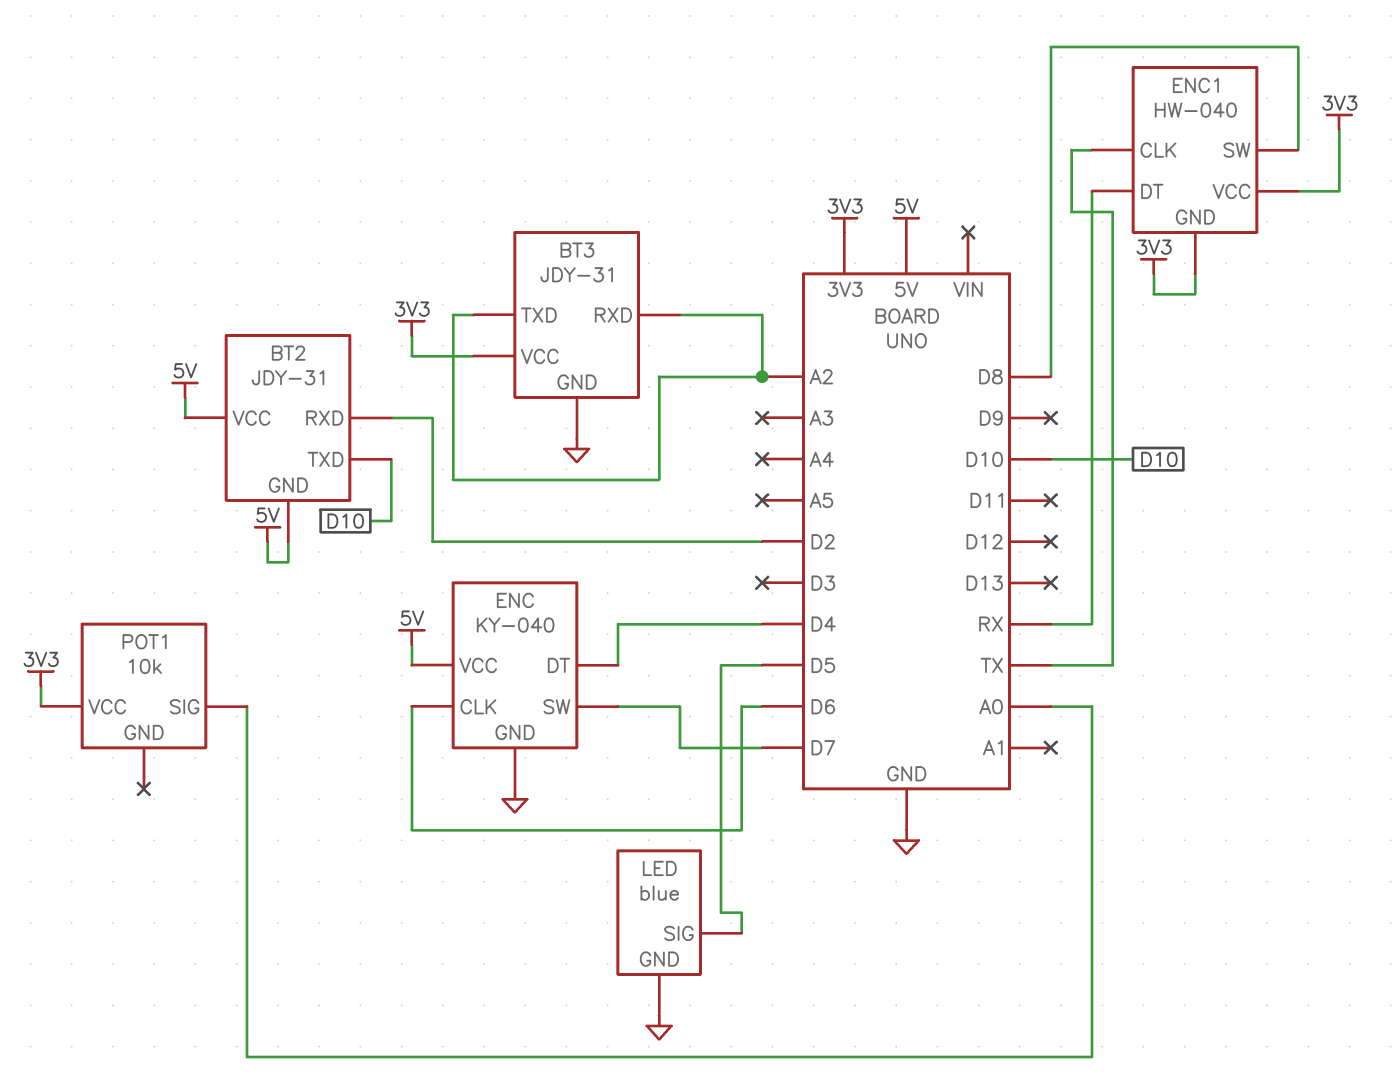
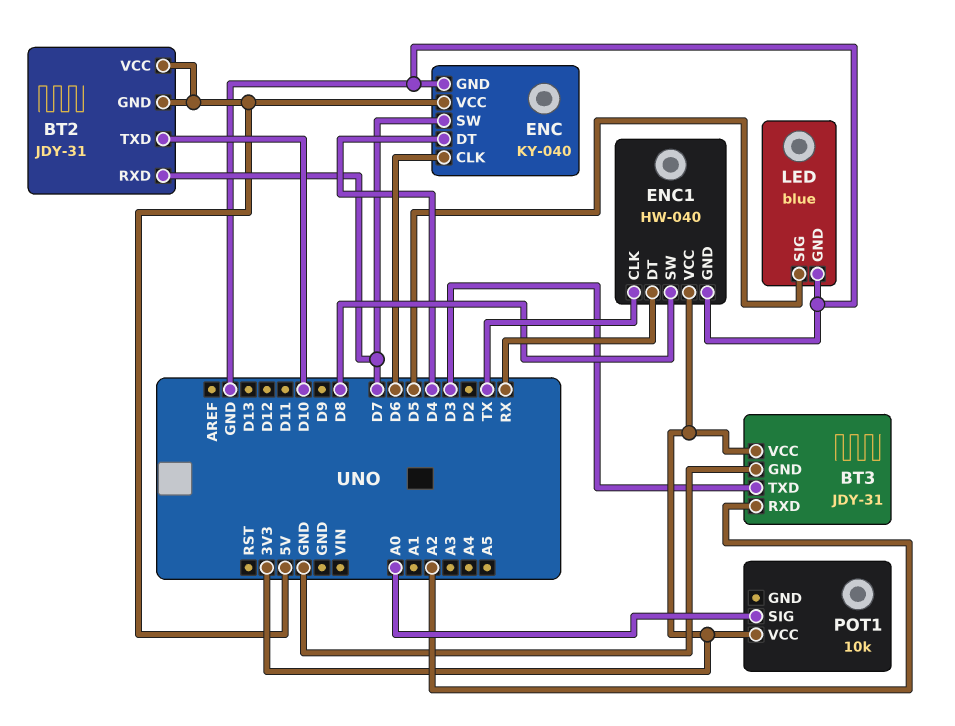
BT2 pin RXD: D2 -> D7
BT3 pin TXD: A2 -> D3
ENC1 pin GND: 3V3 -> GND

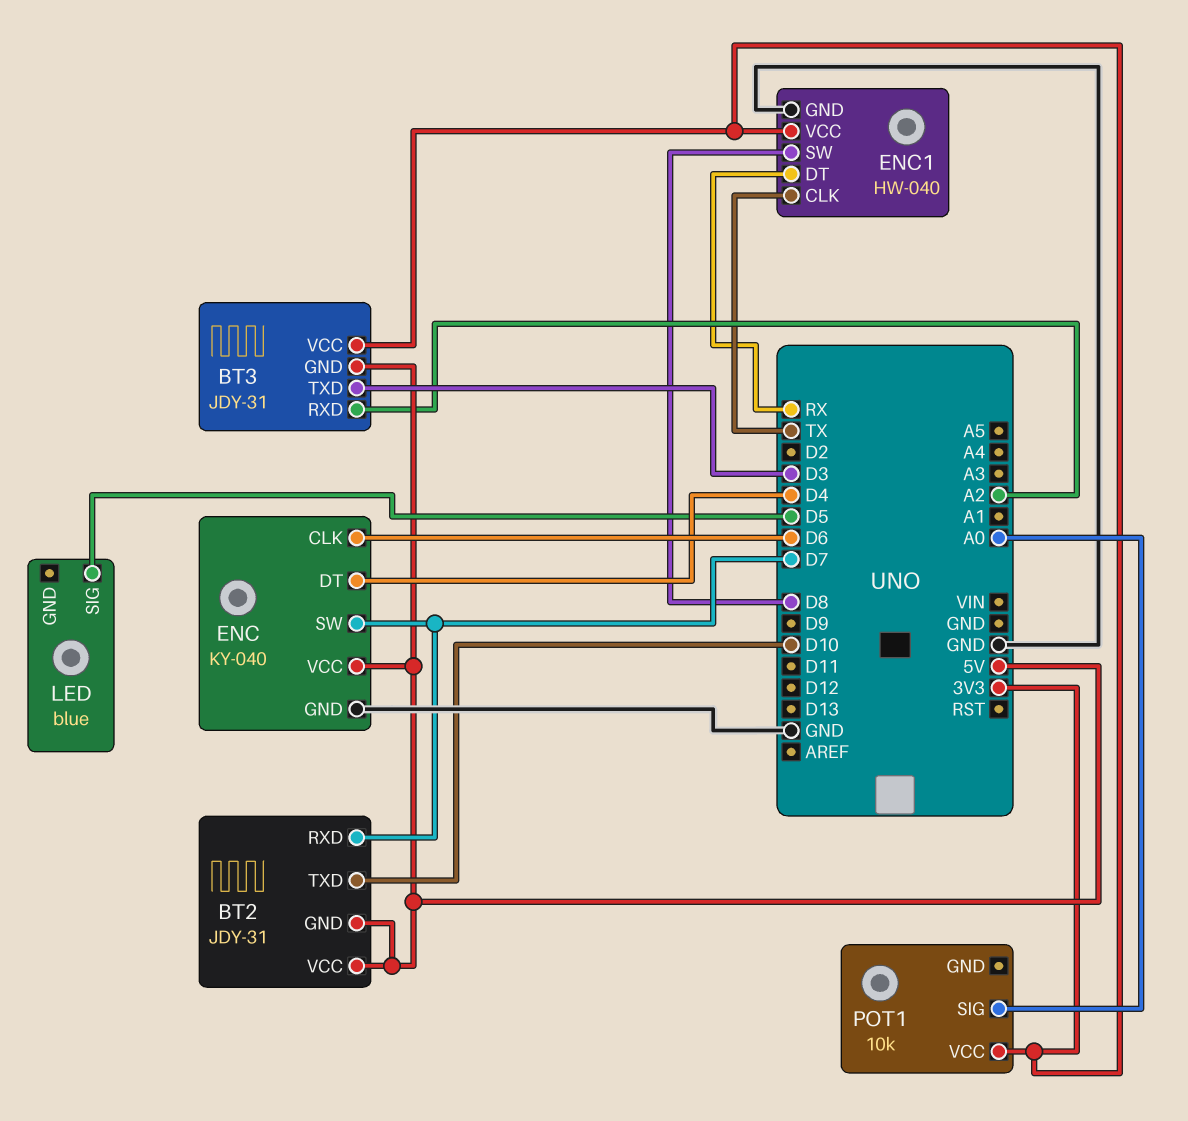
BT3 pin GND: GND -> 5V
LED pin GND: GND -> none

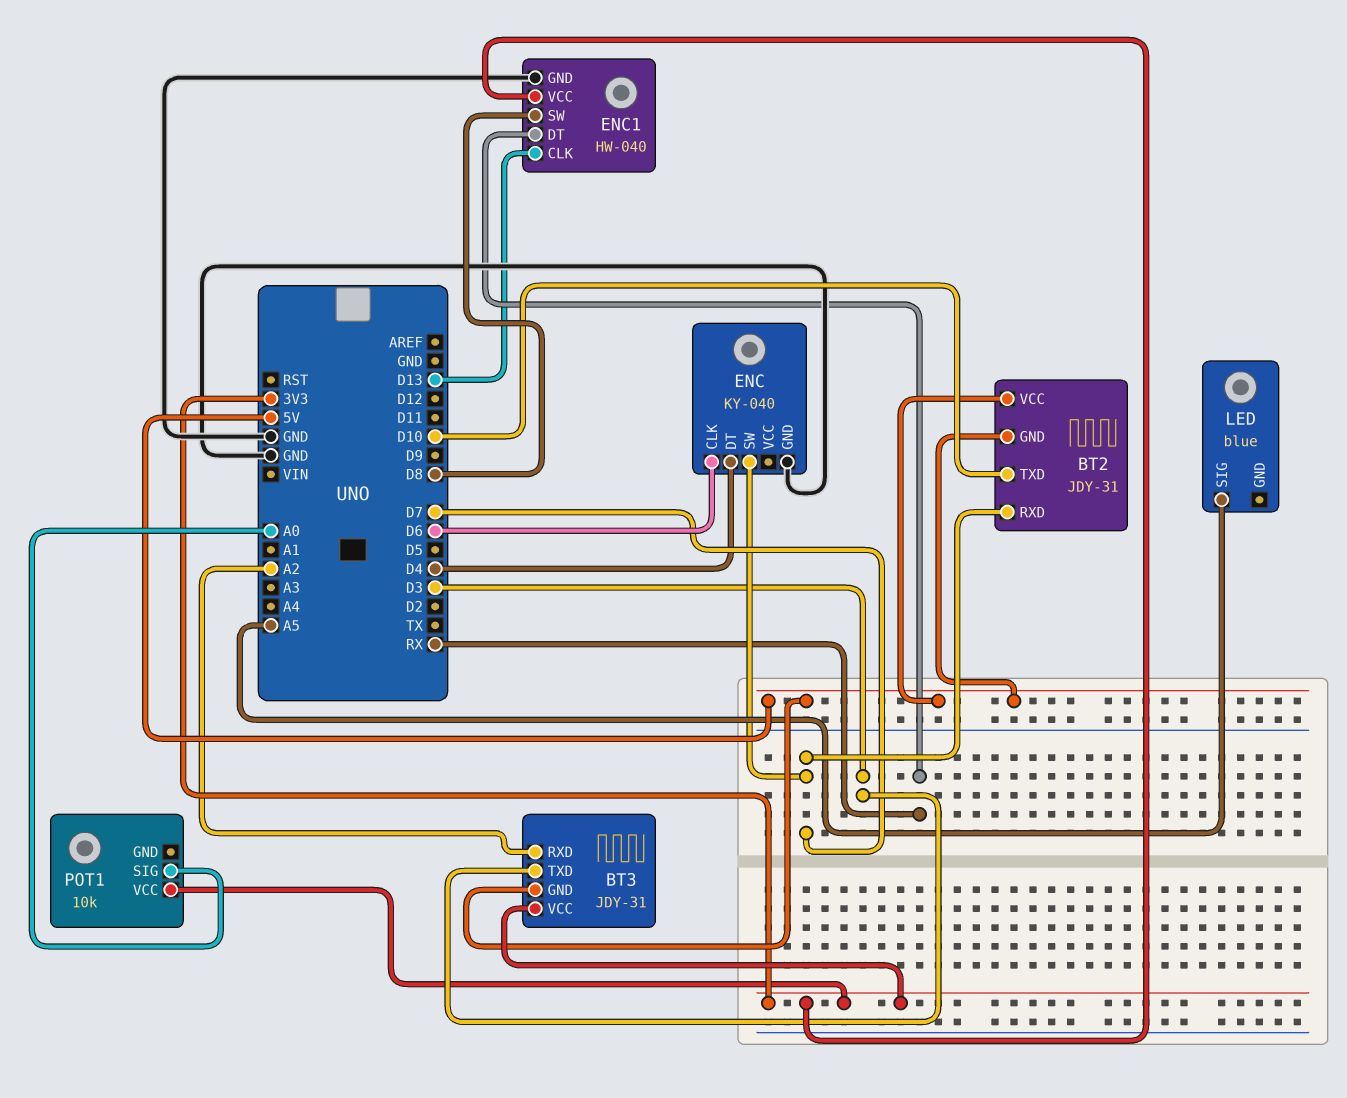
ENC pin VCC: 5V -> none
ENC1 pin CLK: TX -> D13
LED pin SIG: D5 -> A5

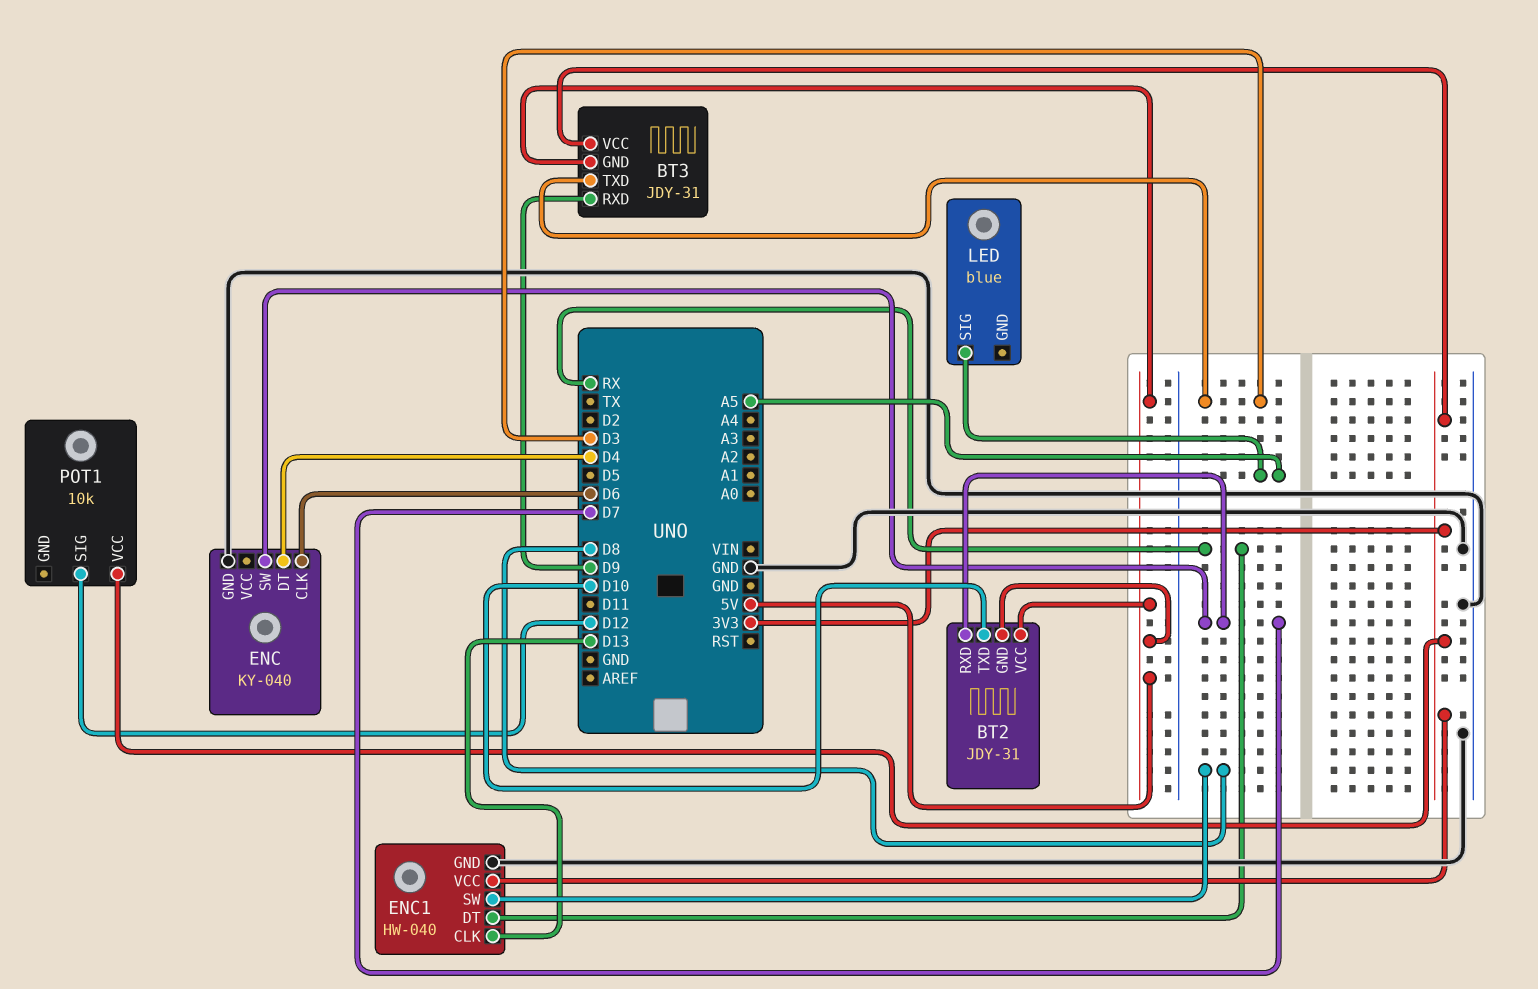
BT3 pin RXD: A2 -> D9
POT1 pin SIG: A0 -> D12

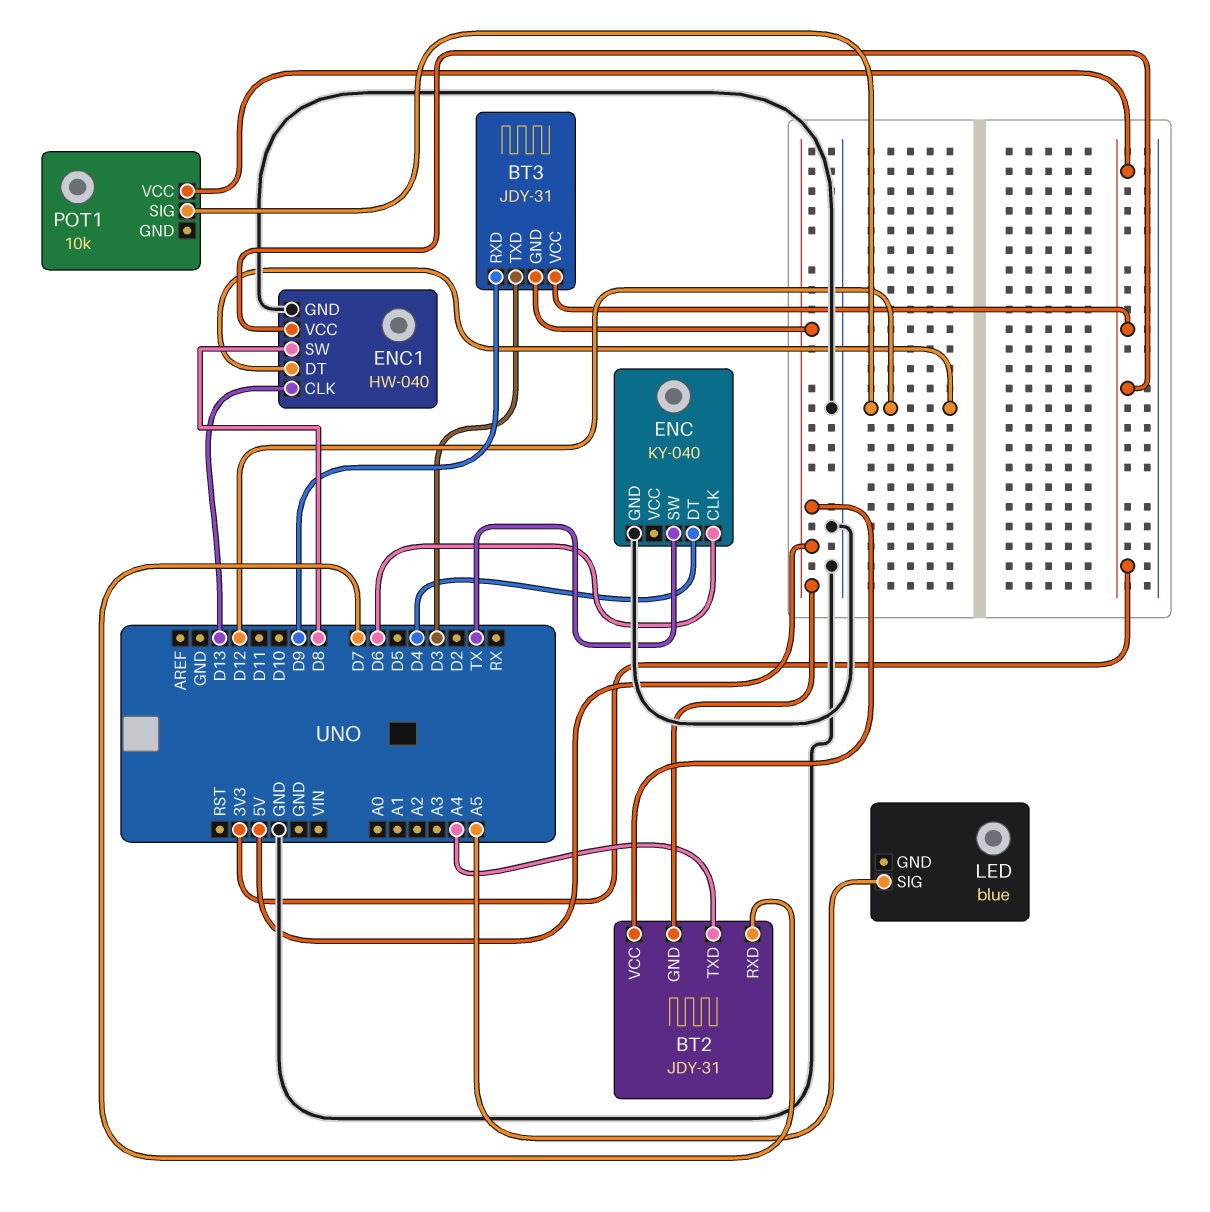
BT2 pin TXD: D10 -> A4
ENC pin SW: D7 -> TX
ENC1 pin DT: RX -> D12

